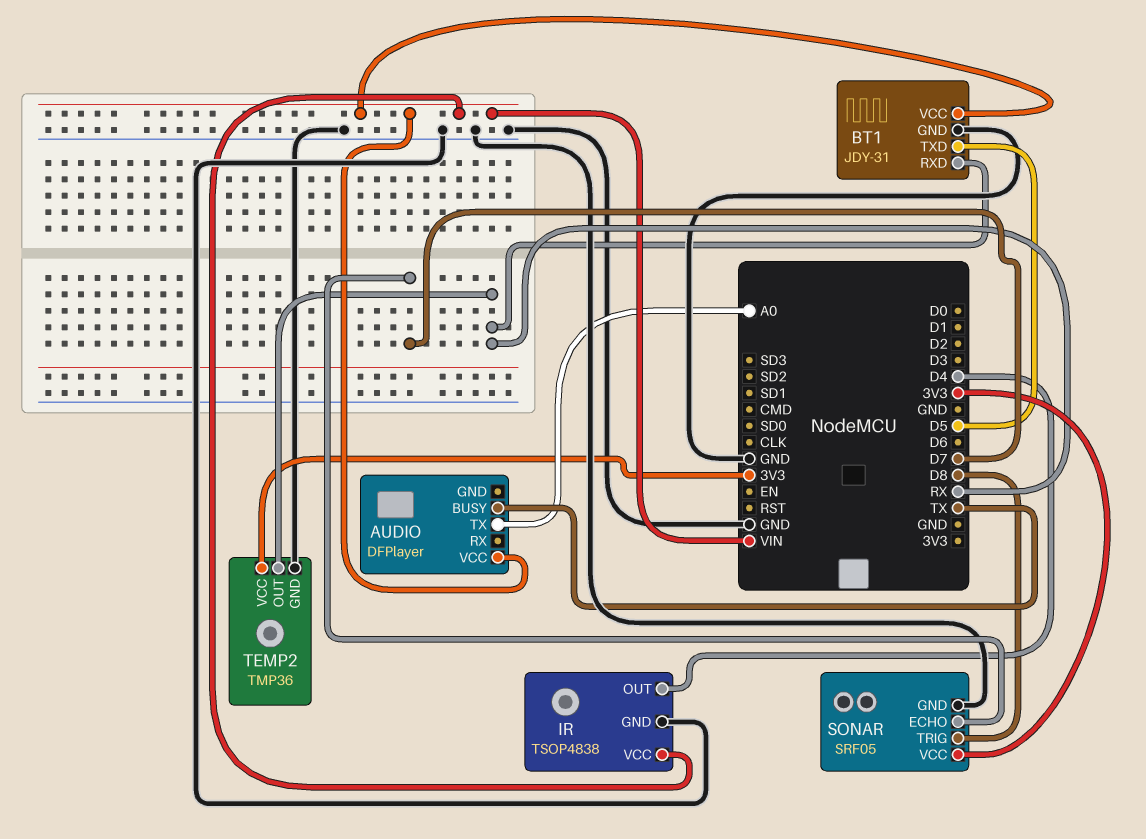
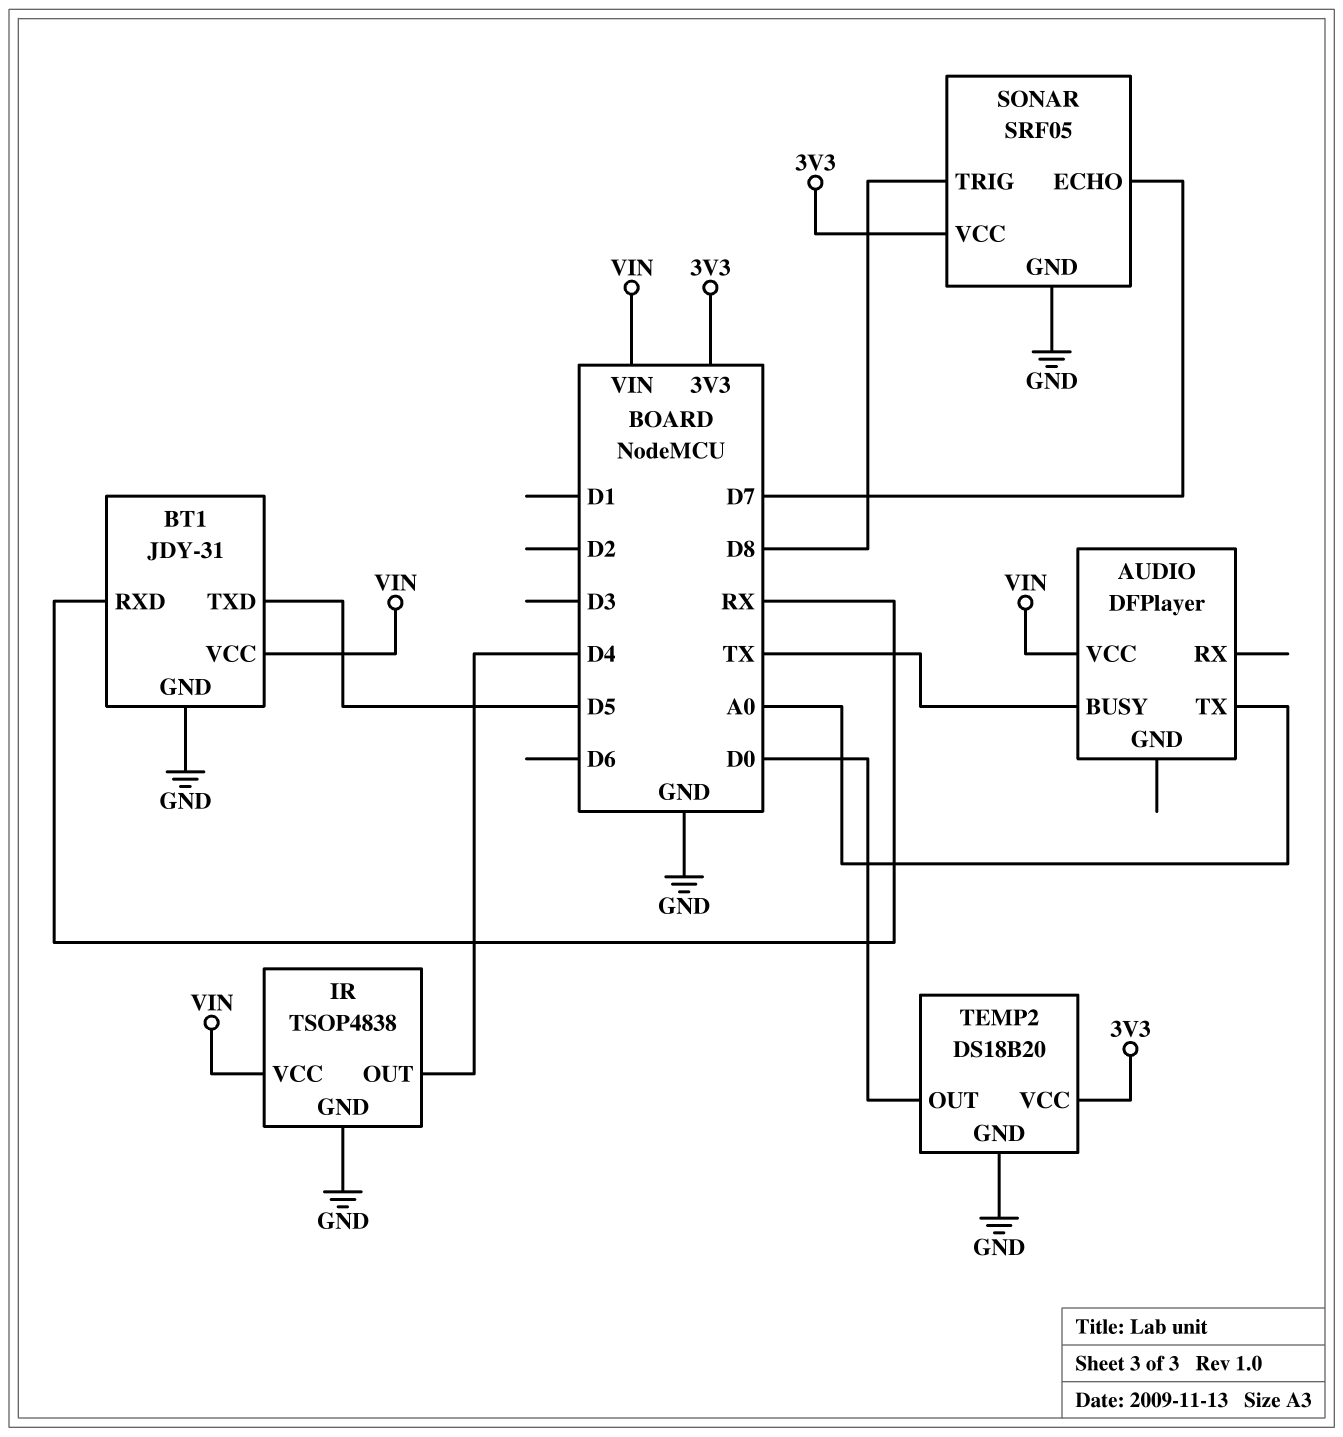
TEMP2: TMP36 -> DS18B20
TEMP2 pin OUT: RX -> D0

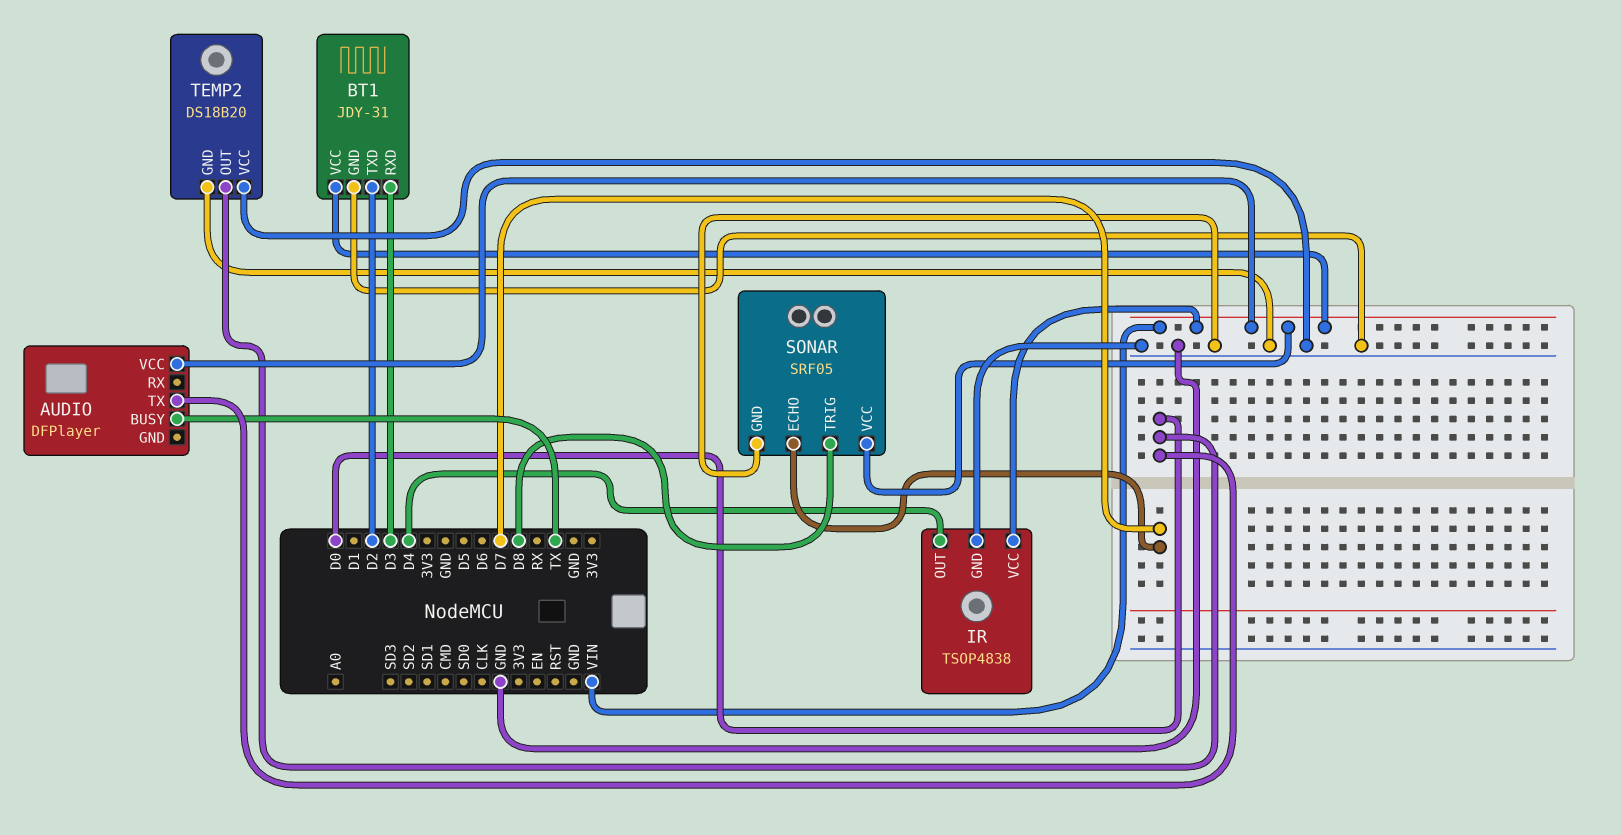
AUDIO pin TX: A0 -> D0
BT1 pin RXD: RX -> D3
BT1 pin TXD: D5 -> D2
SONAR pin VCC: 3V3 -> VIN
TEMP2 pin VCC: 3V3 -> GND

